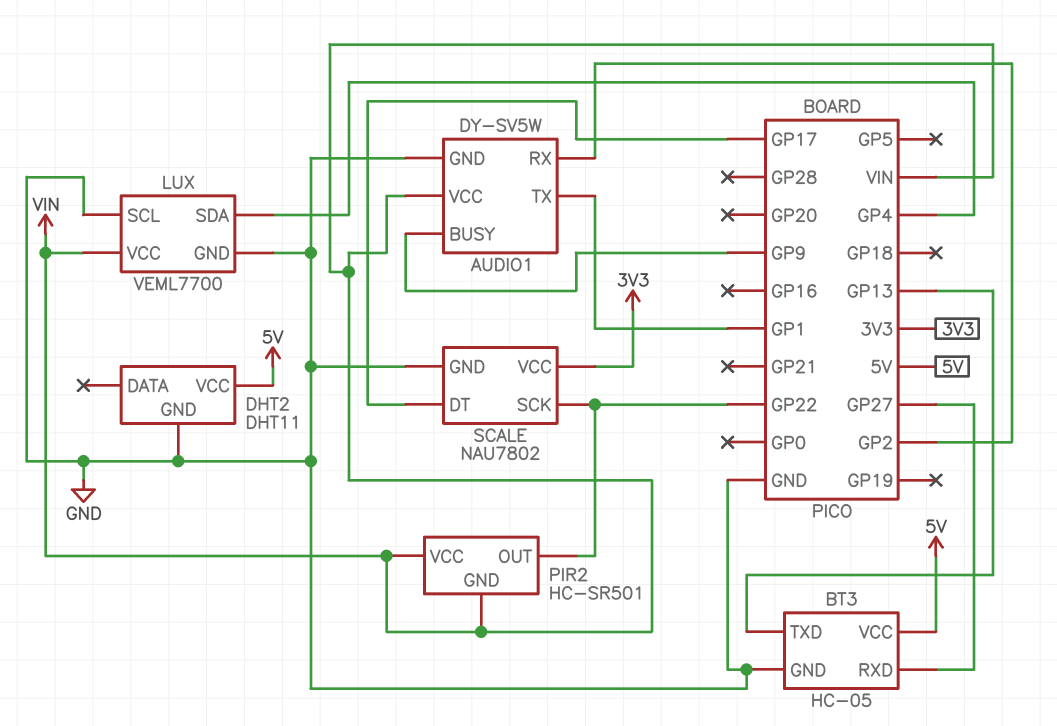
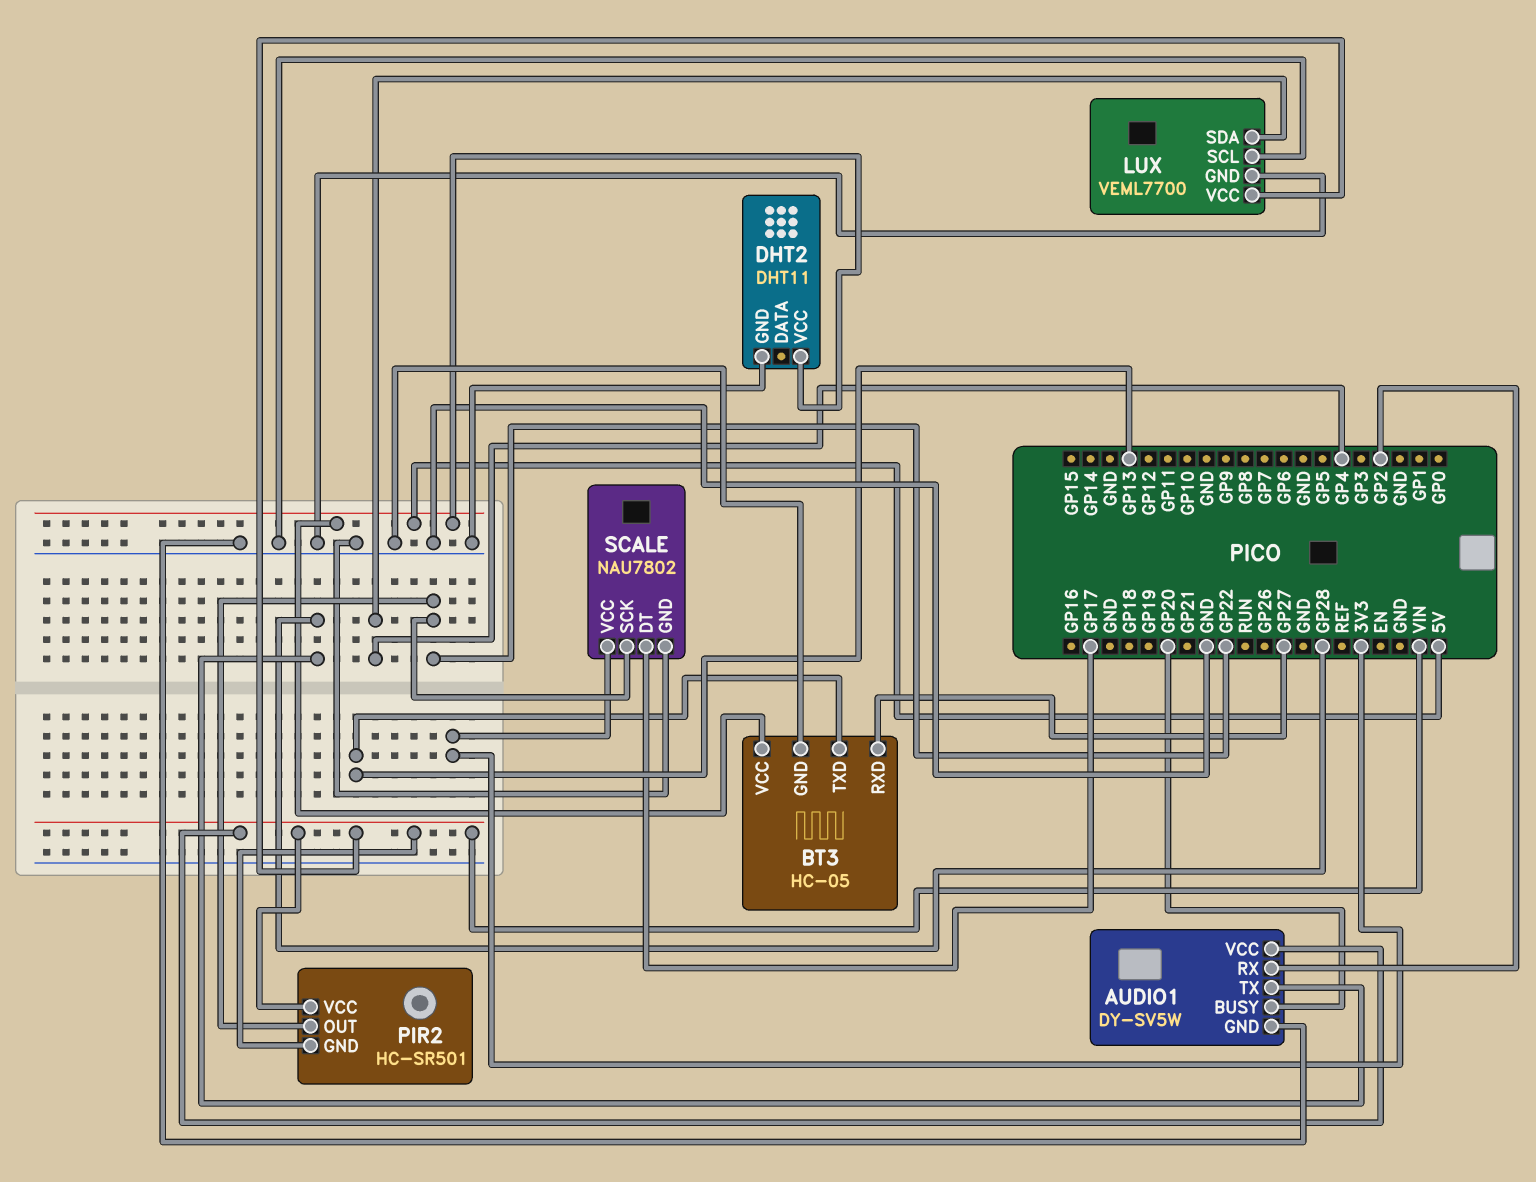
AUDIO1 pin BUSY: GP9 -> GP20
AUDIO1 pin TX: GP1 -> GP28

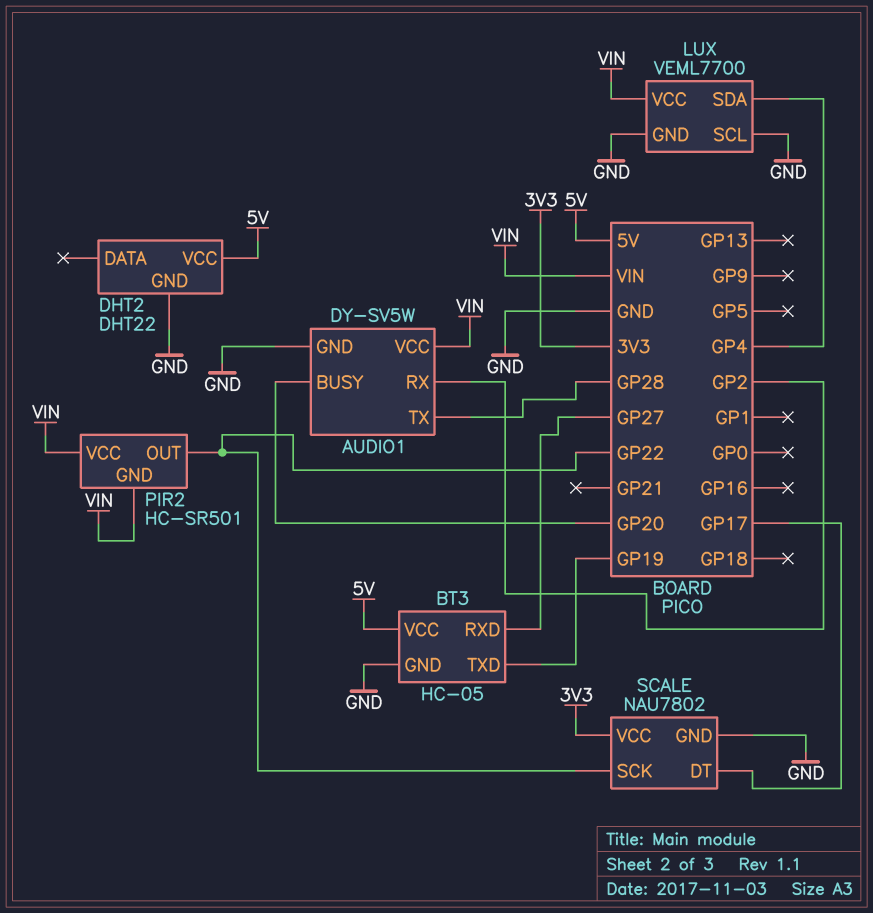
BT3 pin TXD: GP13 -> GP19
DHT2: DHT11 -> DHT22

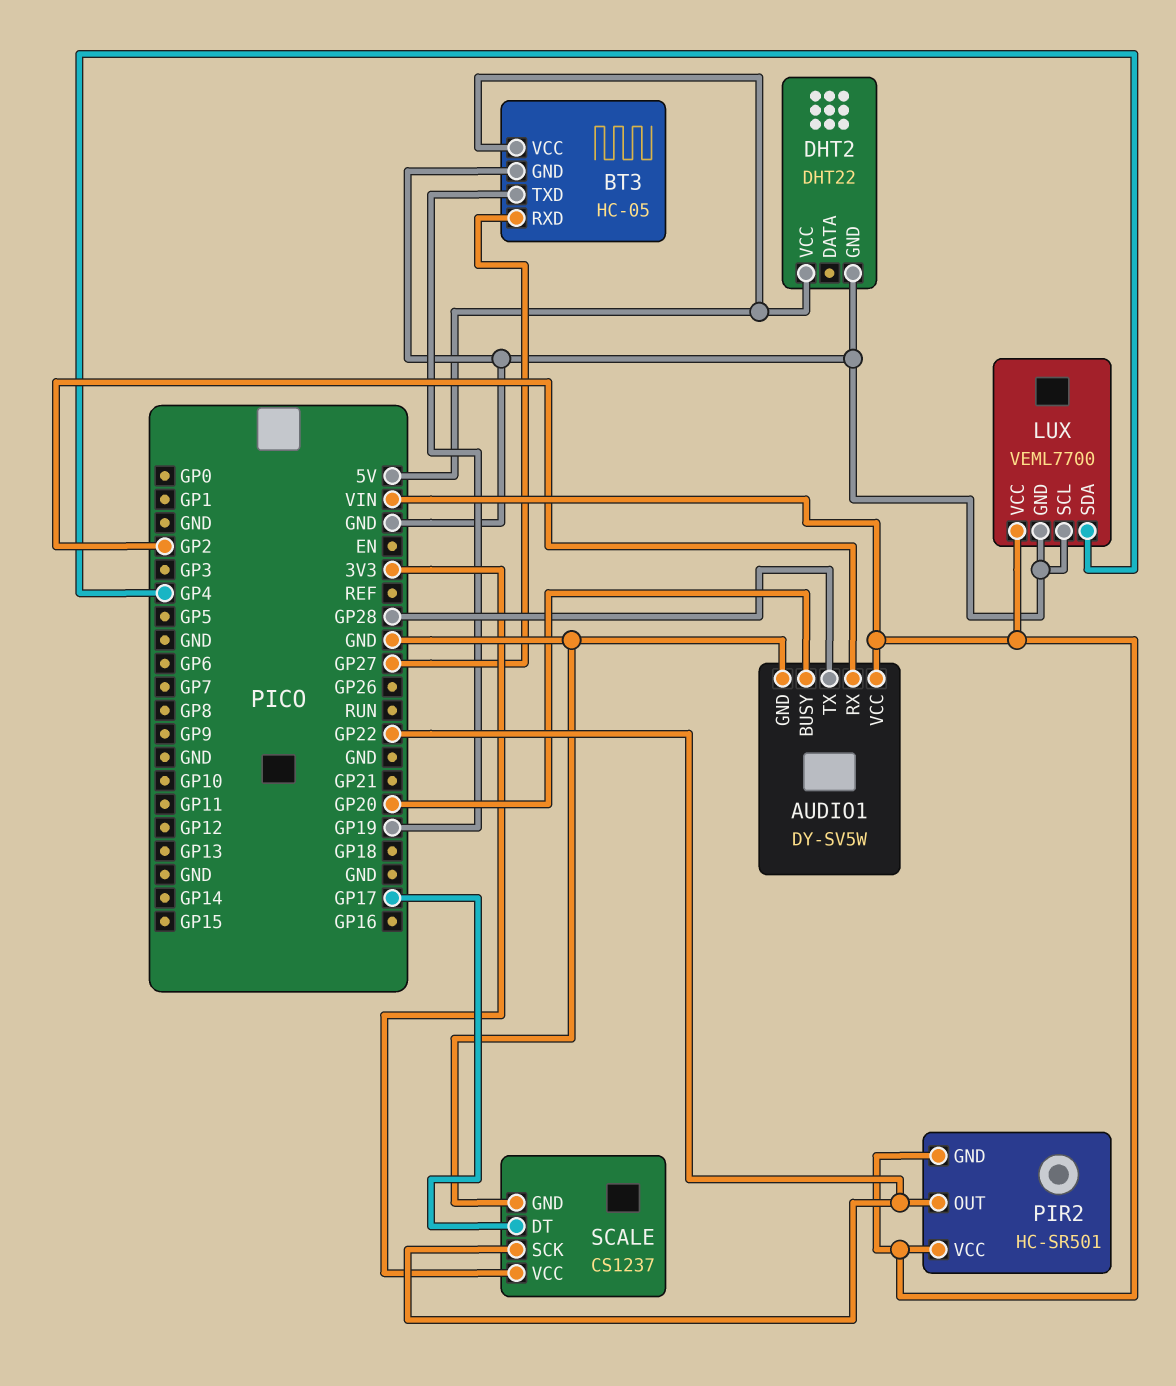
SCALE: NAU7802 -> CS1237

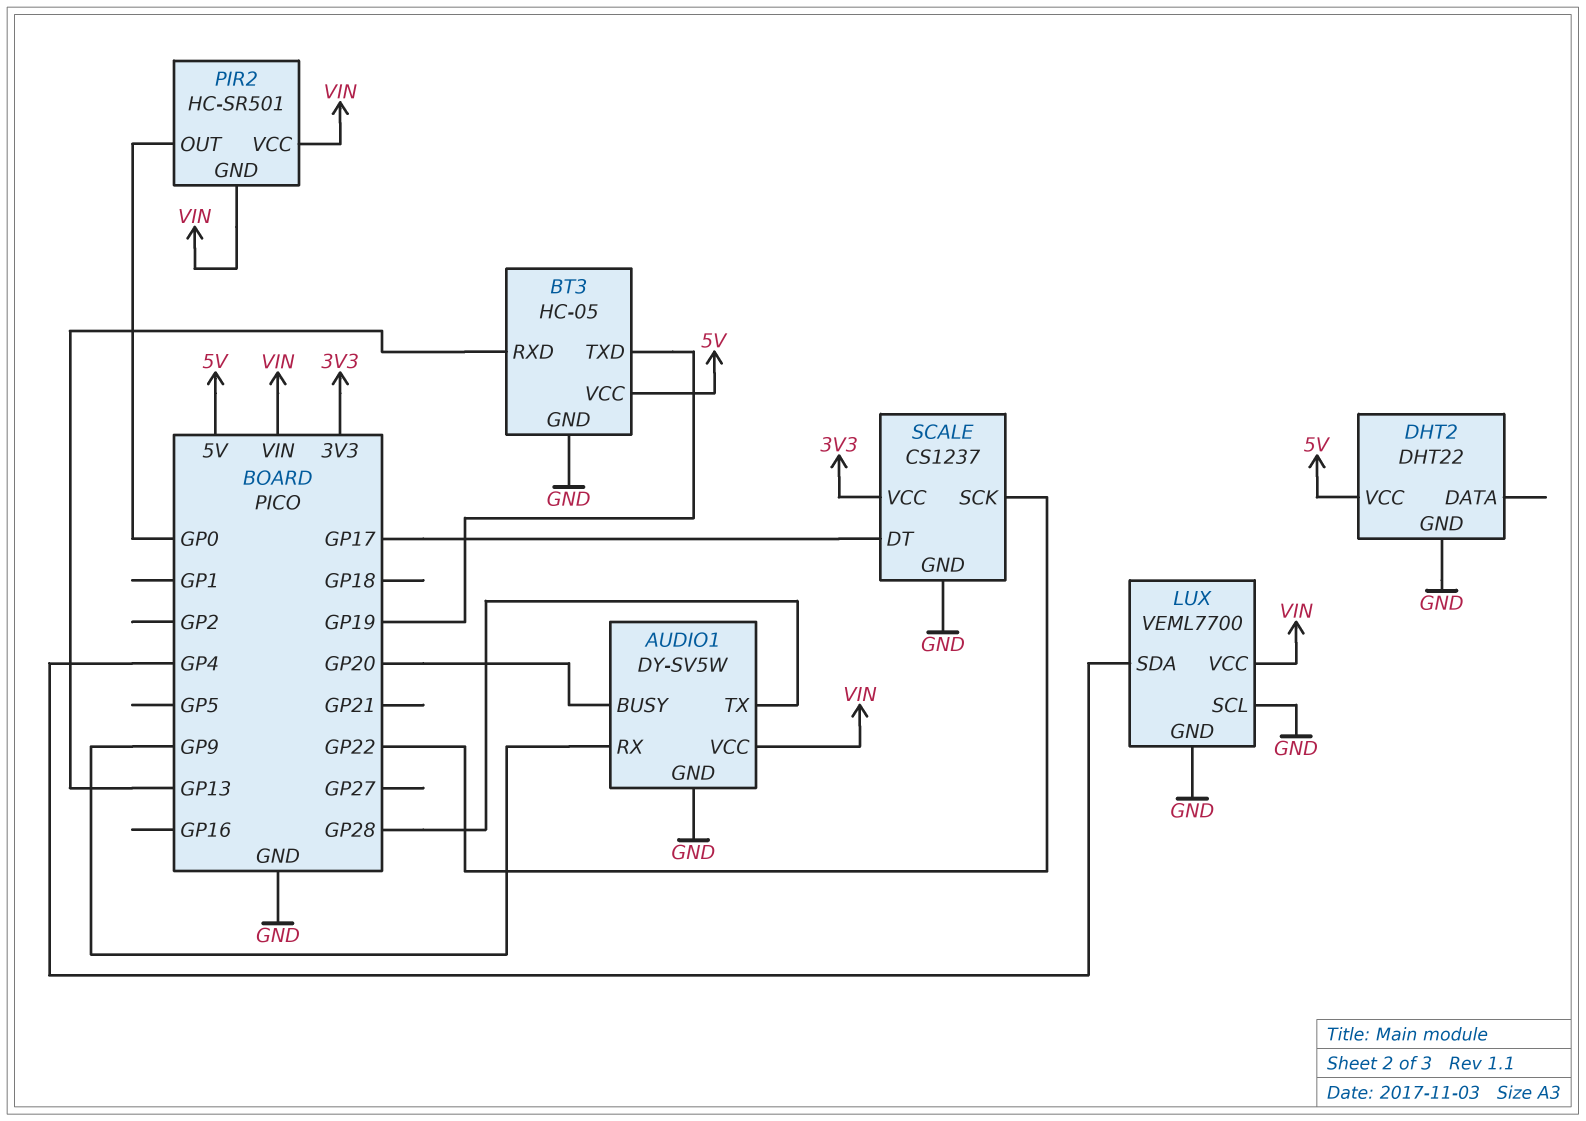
AUDIO1 pin RX: GP2 -> GP9
BT3 pin RXD: GP27 -> GP13
PIR2 pin OUT: GP22 -> GP0

